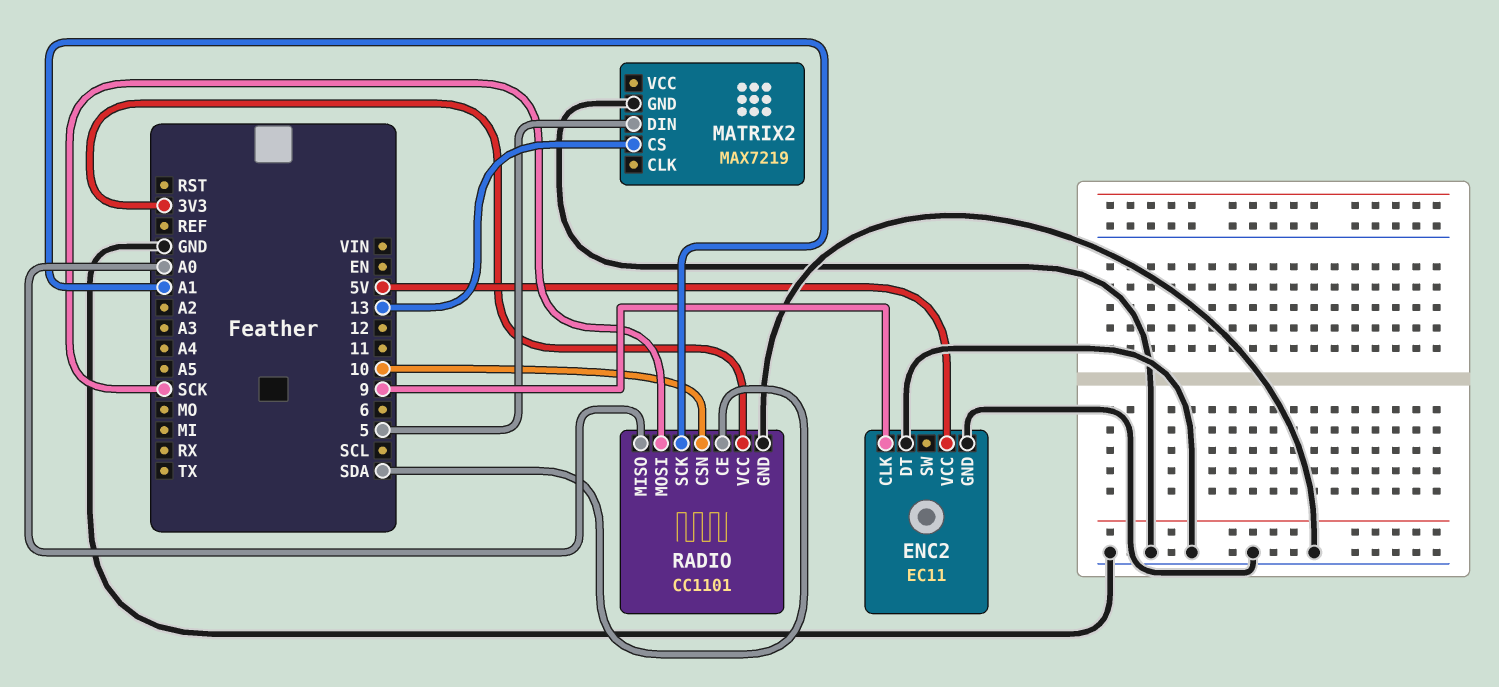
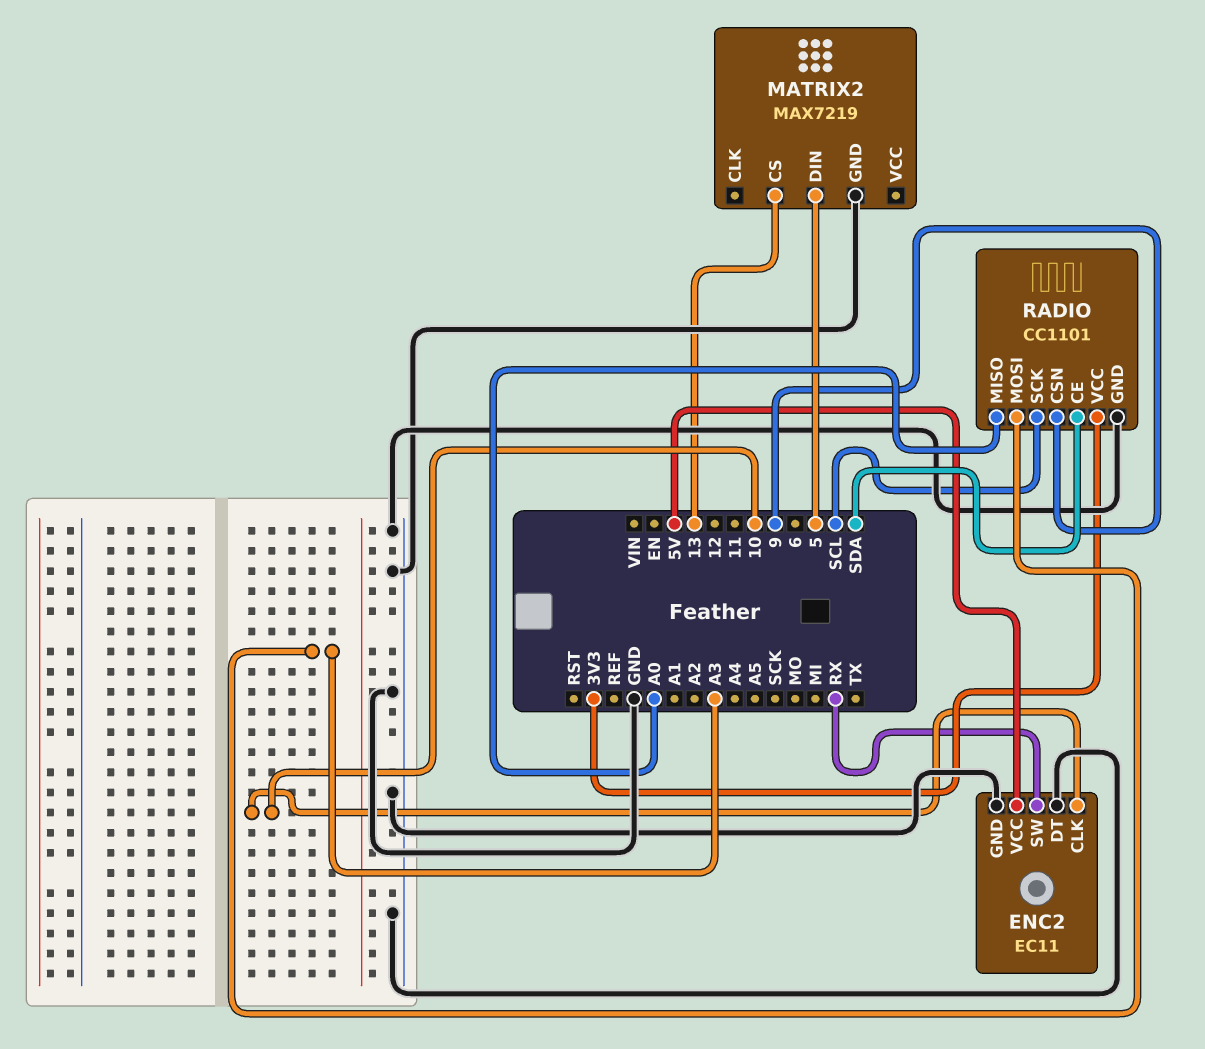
ENC2 pin CLK: 9 -> 10
ENC2 pin SW: none -> RX
RADIO pin CSN: 10 -> 9
RADIO pin MOSI: SCK -> A3
RADIO pin SCK: A1 -> SCL

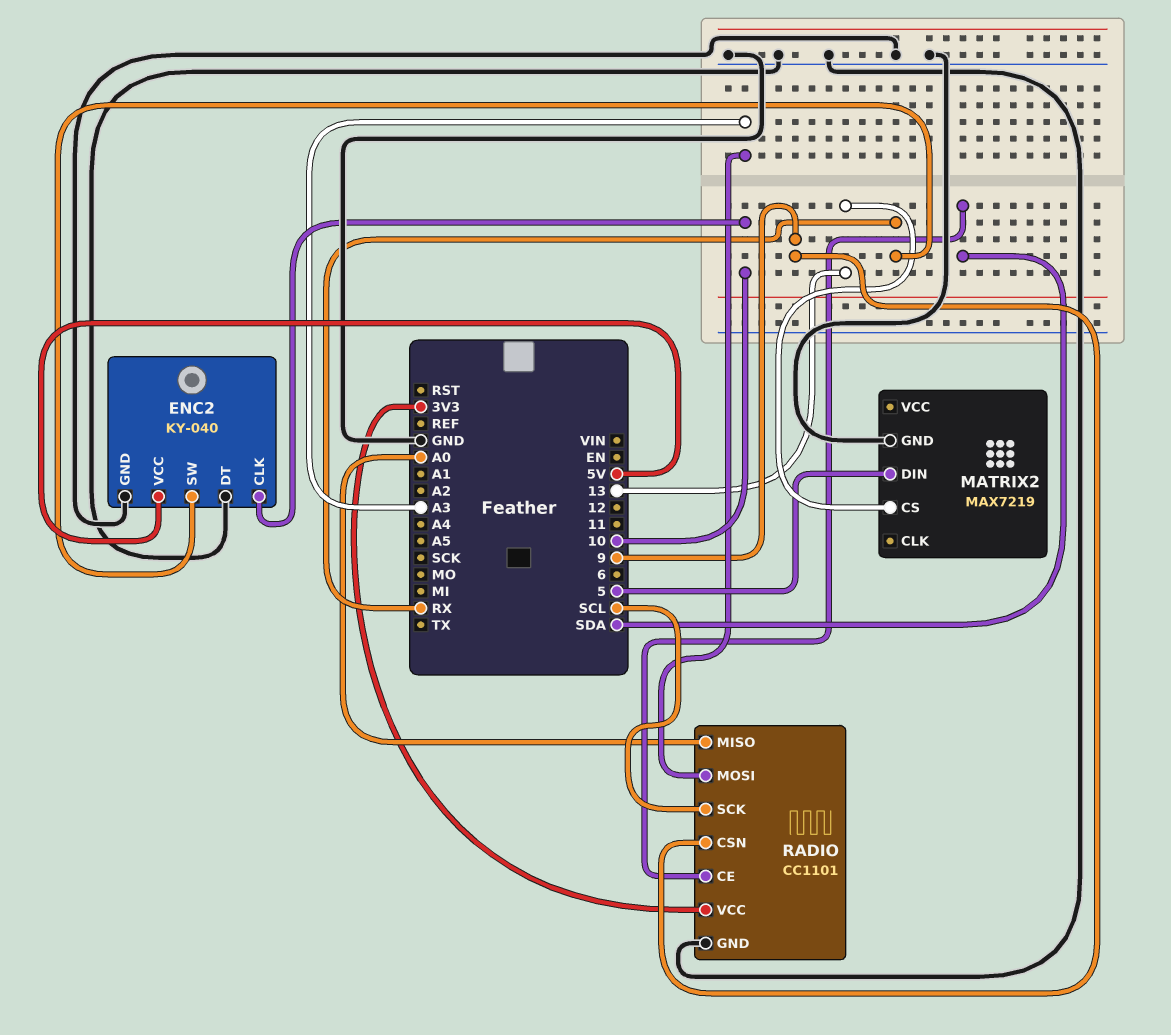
ENC2: EC11 -> KY-040

